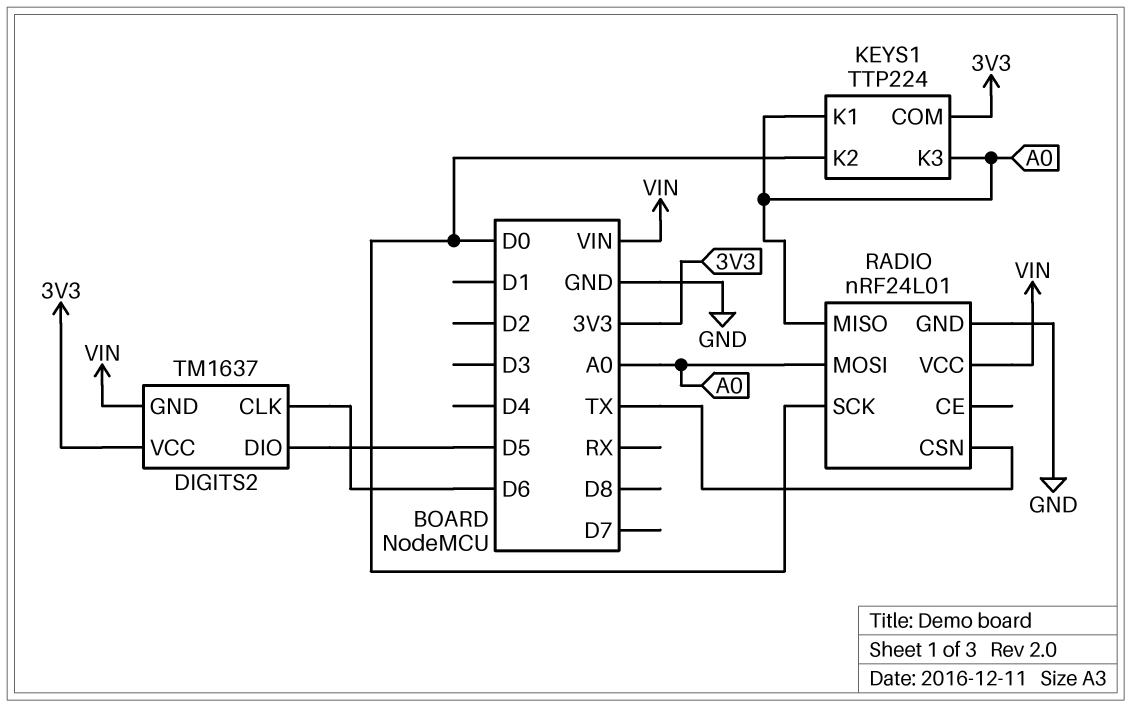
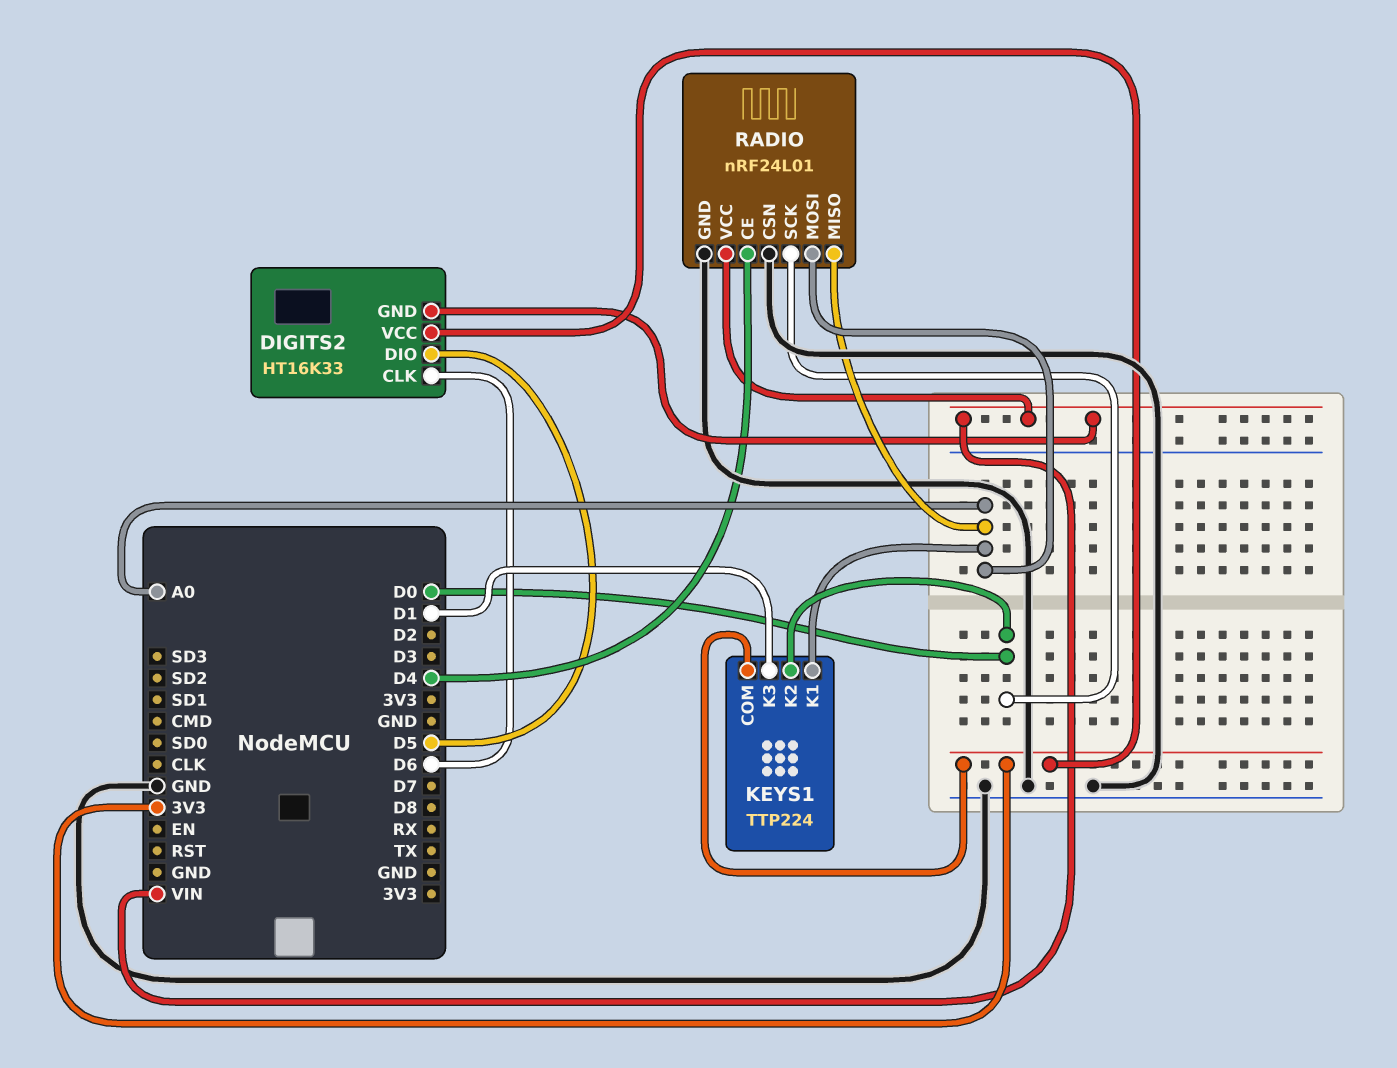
DIGITS2: TM1637 -> HT16K33
KEYS1 pin K3: A0 -> D1
RADIO pin CE: none -> D4
RADIO pin CSN: TX -> GND

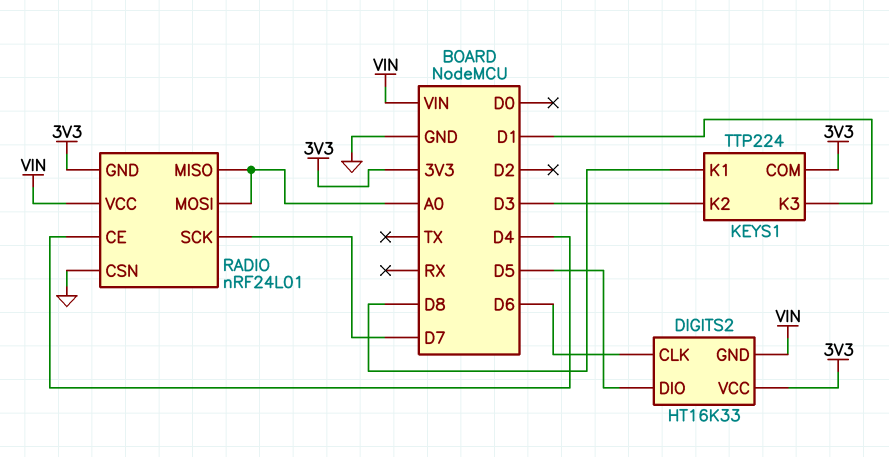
KEYS1 pin K1: A0 -> D8
KEYS1 pin K2: D0 -> D3
RADIO pin GND: GND -> 3V3
RADIO pin SCK: D0 -> D7

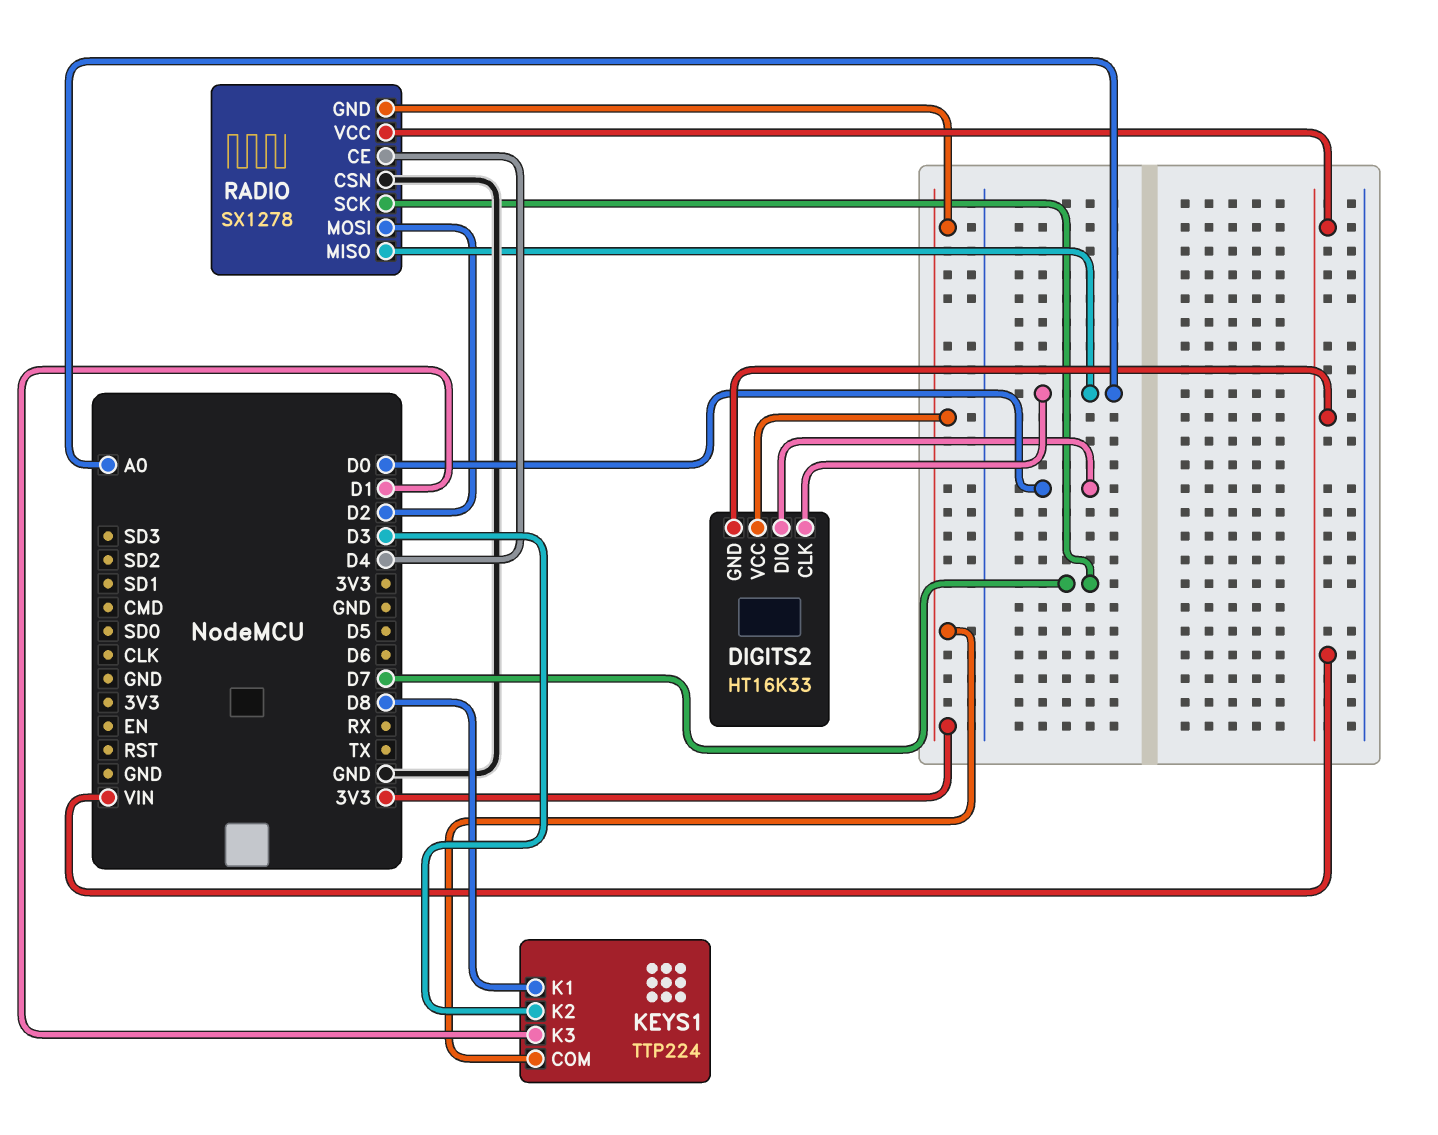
DIGITS2 pin CLK: D6 -> A0
DIGITS2 pin DIO: D5 -> D0
RADIO: nRF24L01 -> SX1278
RADIO pin MOSI: A0 -> D2

